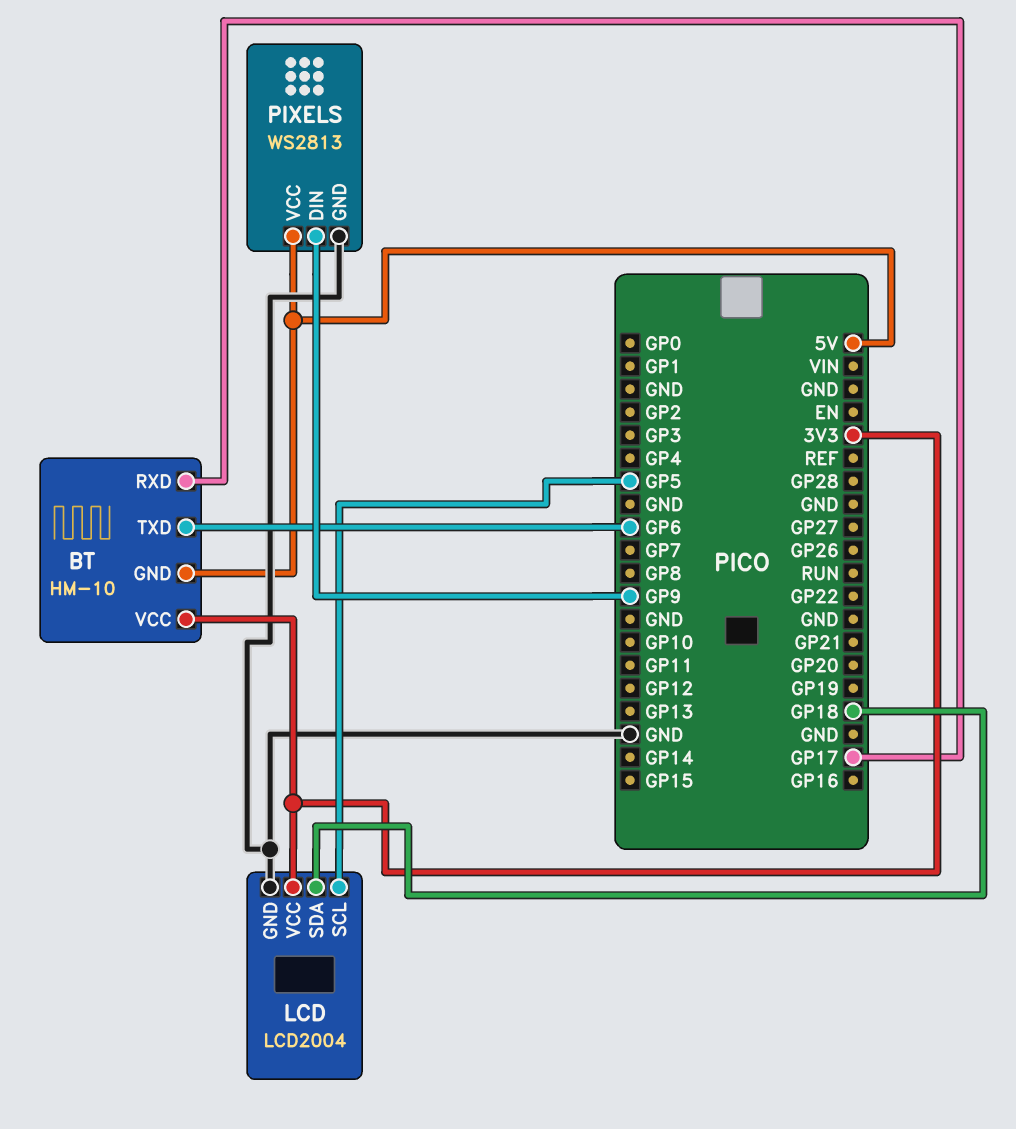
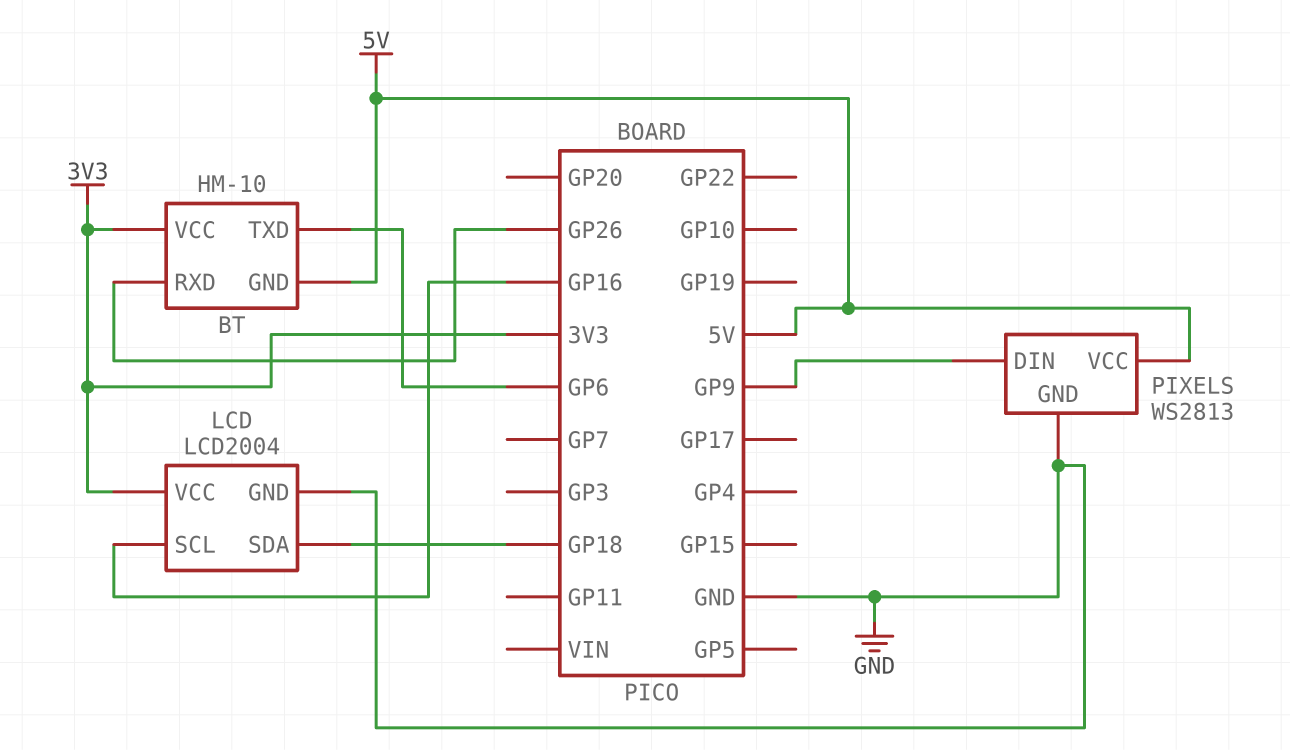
BT pin RXD: GP17 -> GP26
LCD pin SCL: GP5 -> GP16

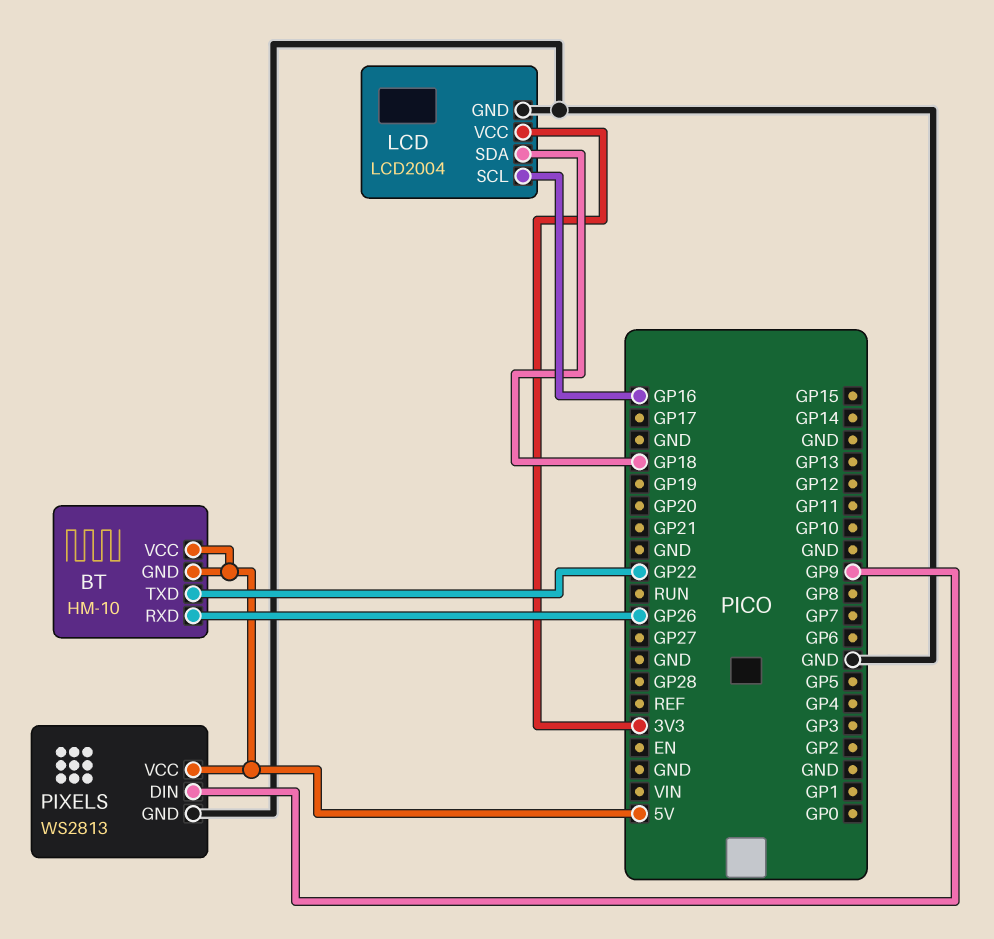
BT pin TXD: GP6 -> GP22
BT pin VCC: 3V3 -> 5V

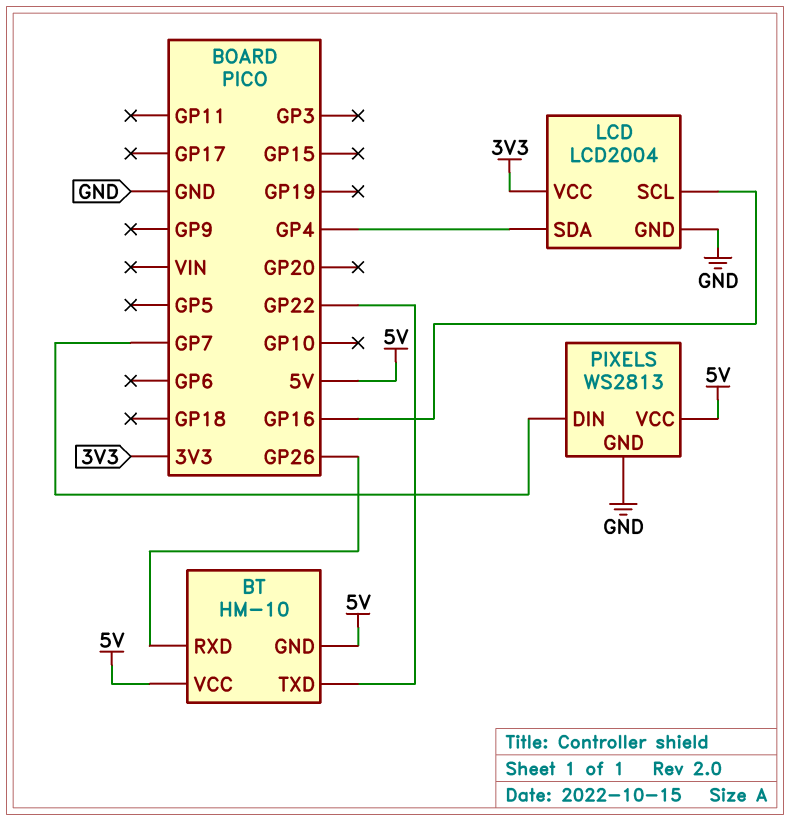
LCD pin SDA: GP18 -> GP4
PIXELS pin DIN: GP9 -> GP7

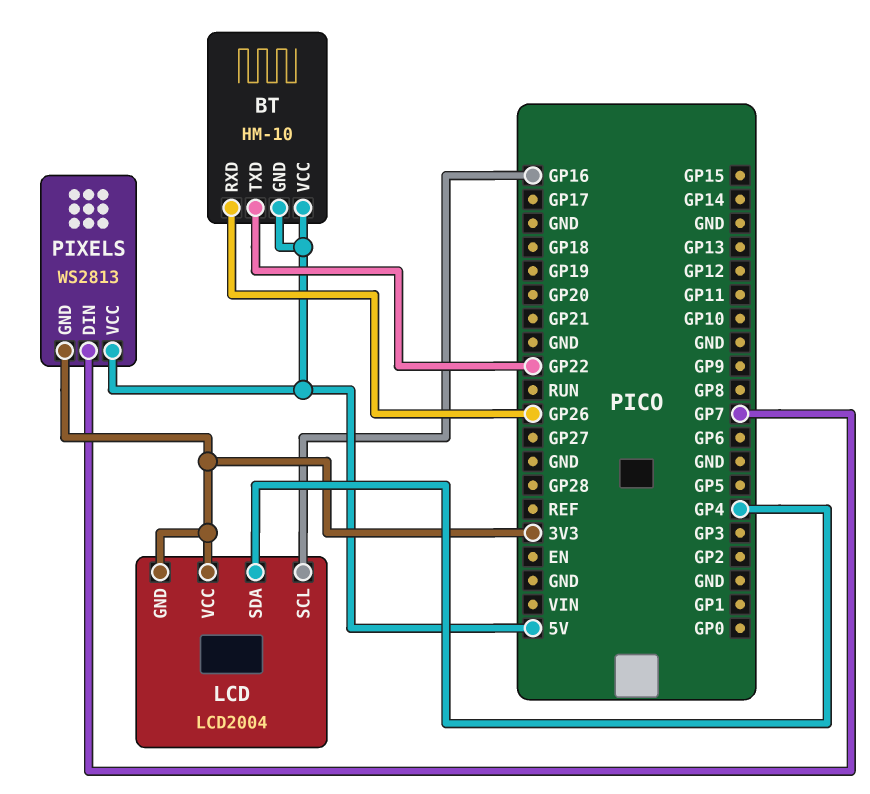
LCD pin GND: GND -> 3V3
PIXELS pin GND: GND -> 3V3

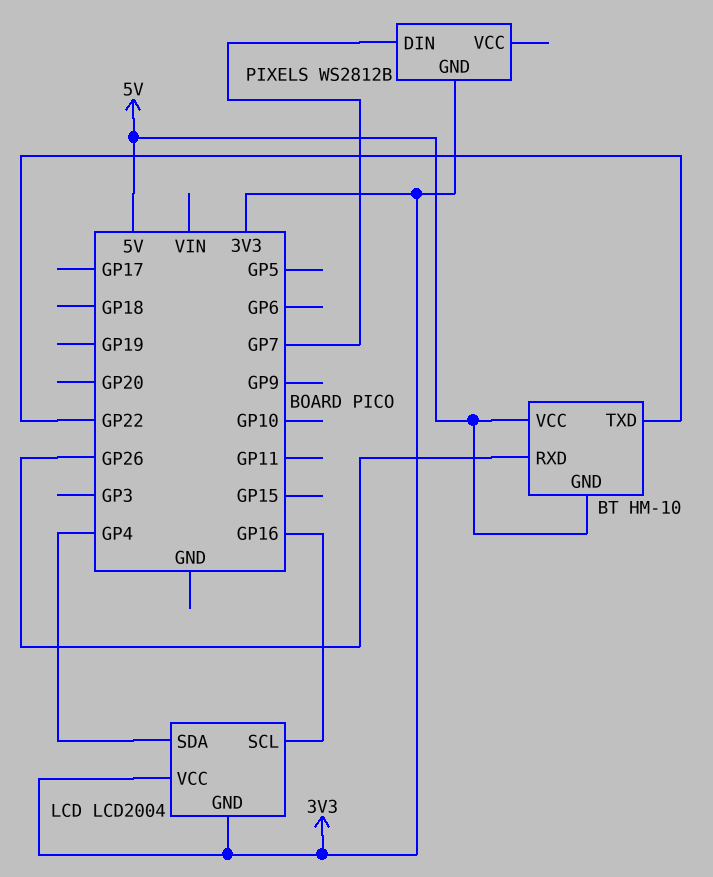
PIXELS: WS2813 -> WS2812B
PIXELS pin VCC: 5V -> none

